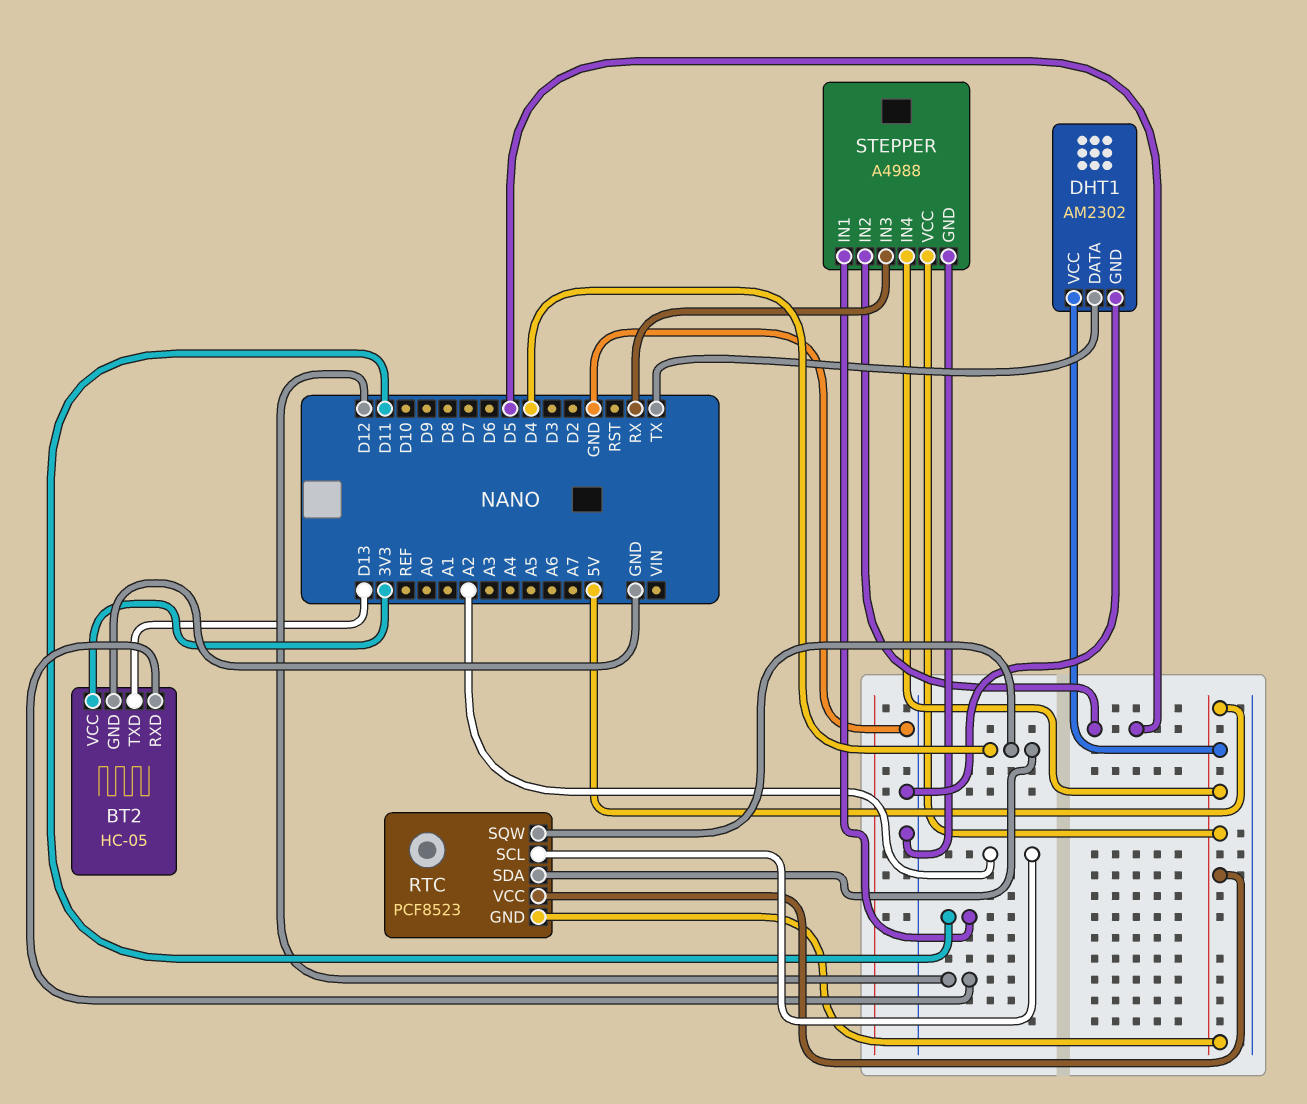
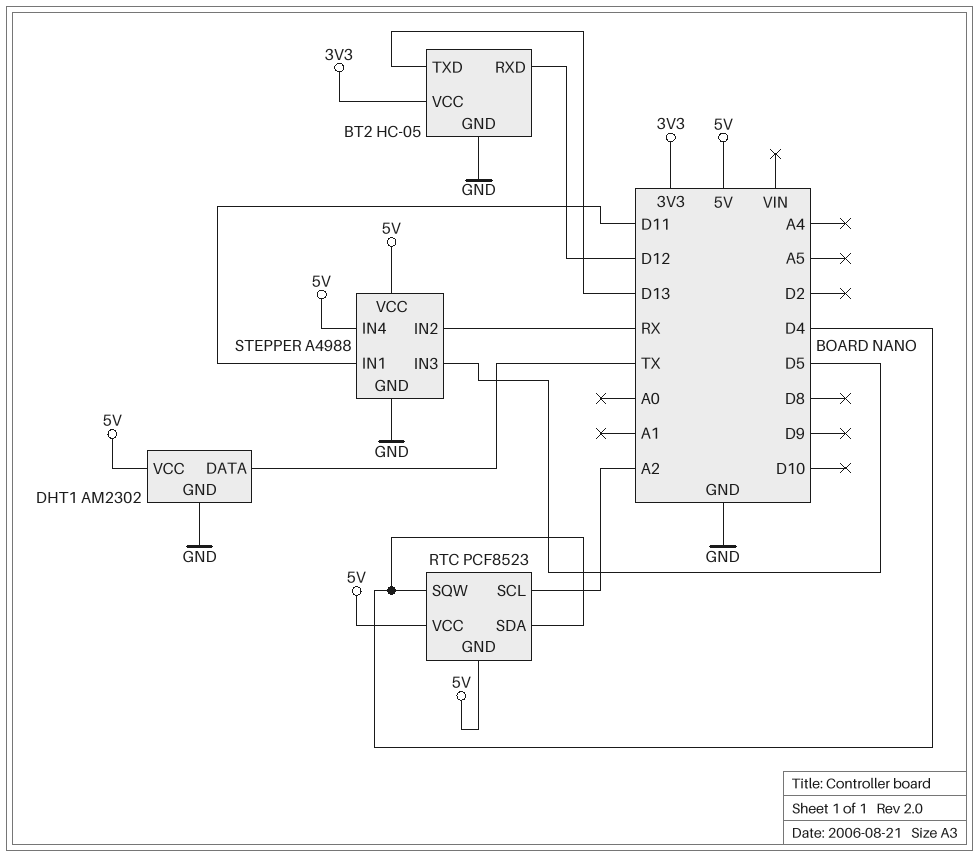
STEPPER pin IN2: D5 -> RX
STEPPER pin IN3: RX -> D5

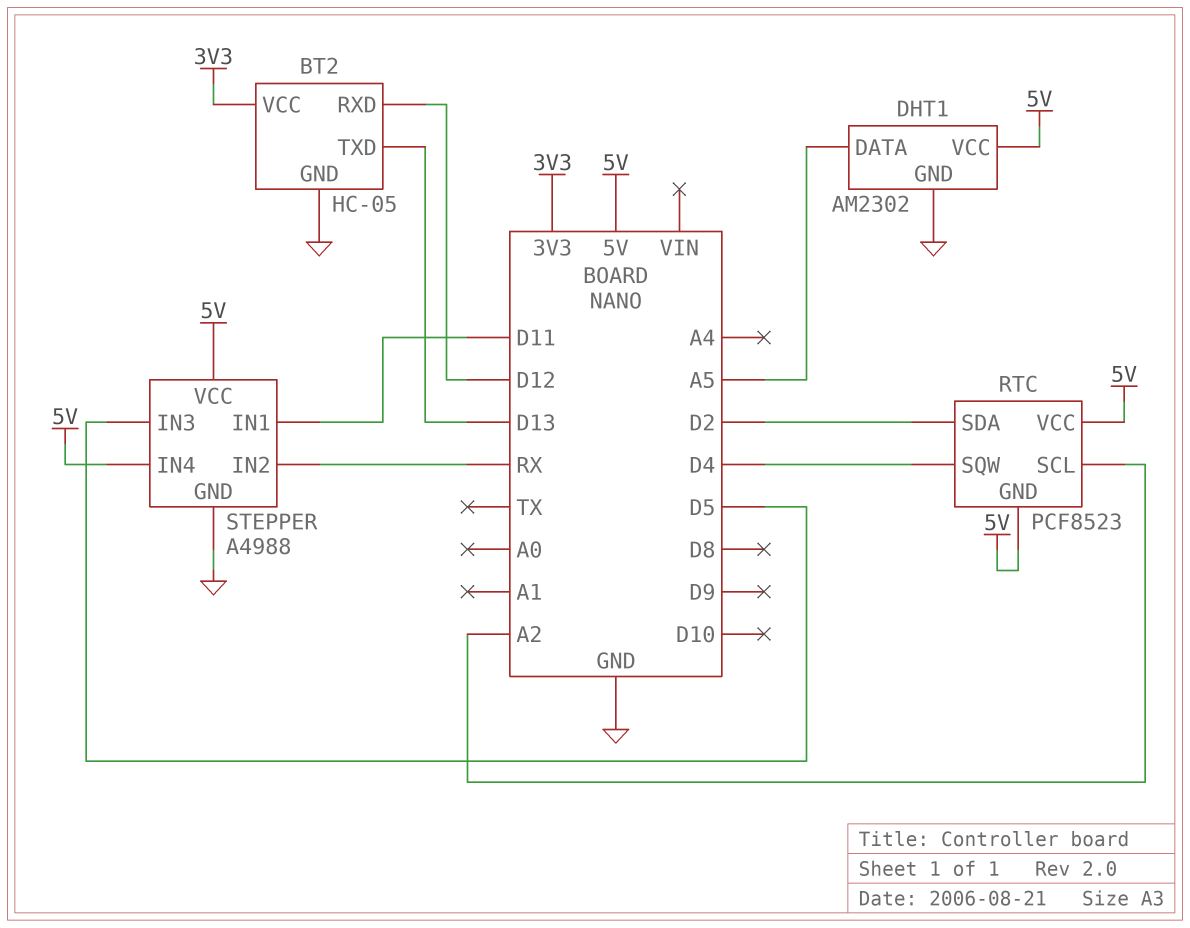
DHT1 pin DATA: TX -> A5
RTC pin SDA: D4 -> D2

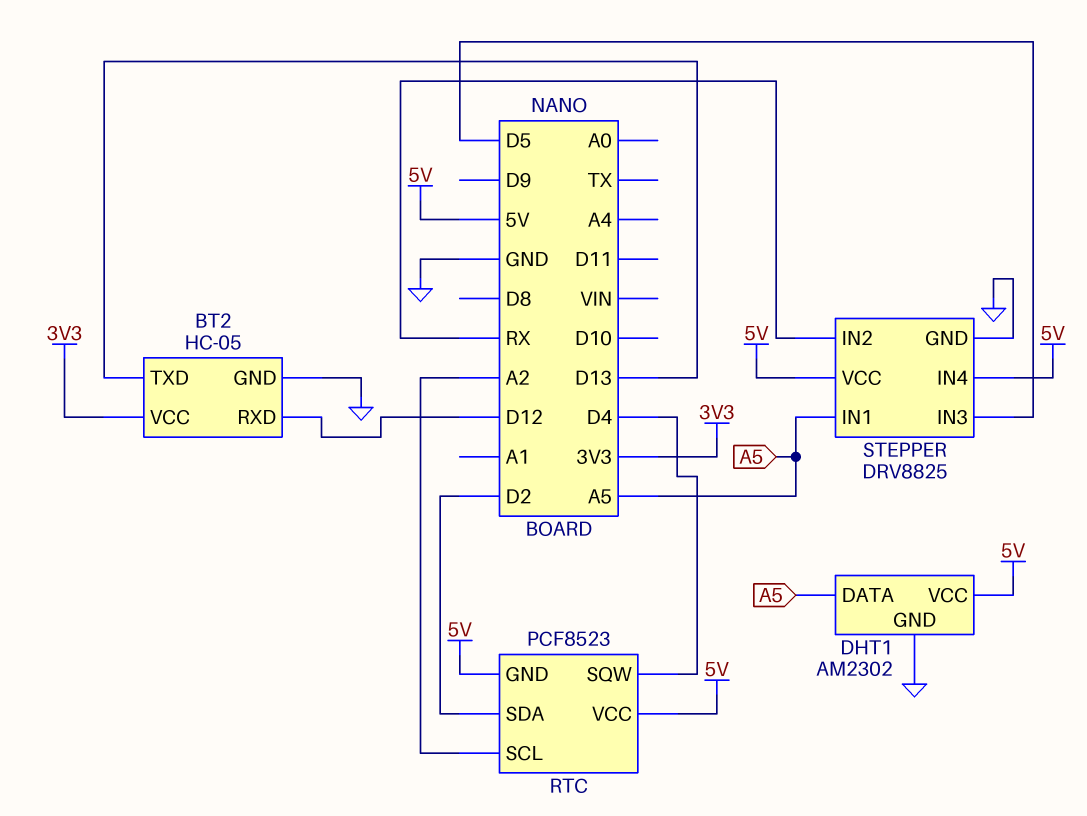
STEPPER: A4988 -> DRV8825
STEPPER pin IN1: D11 -> A5

